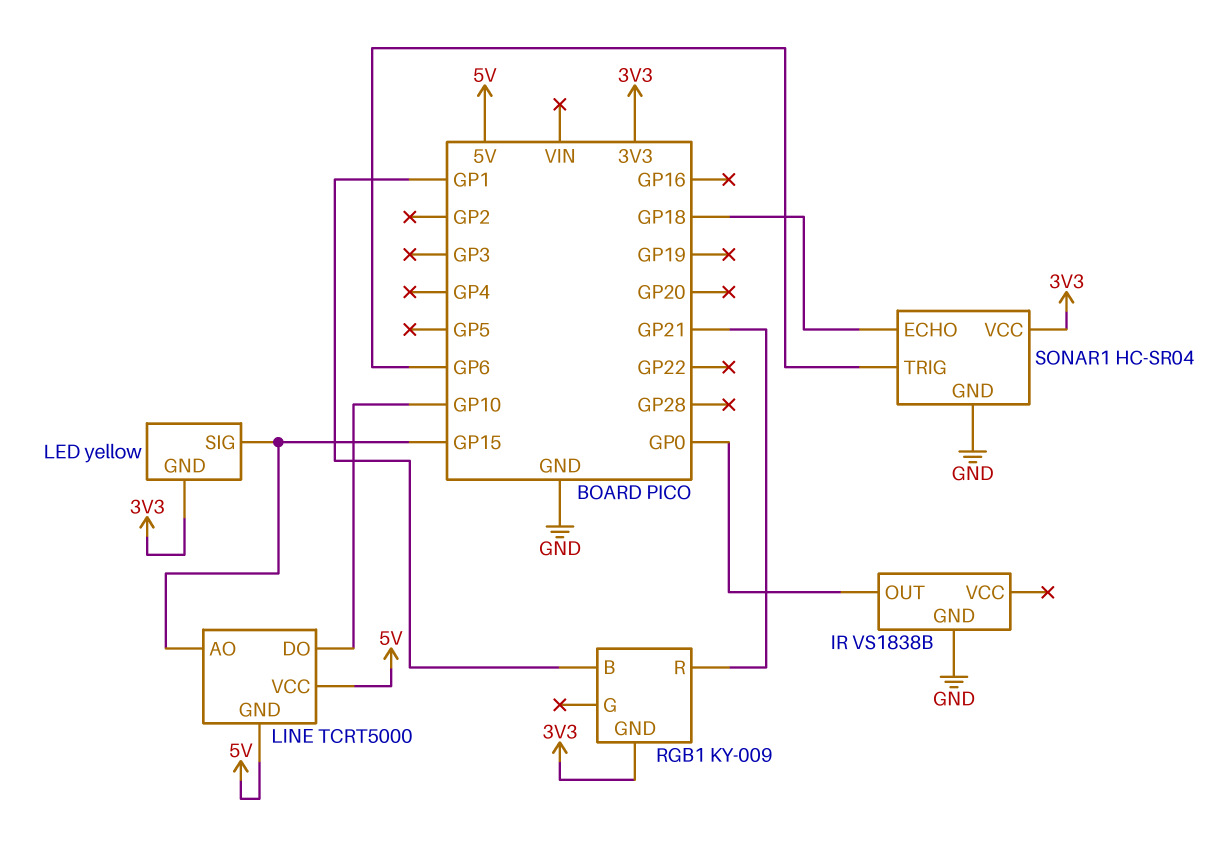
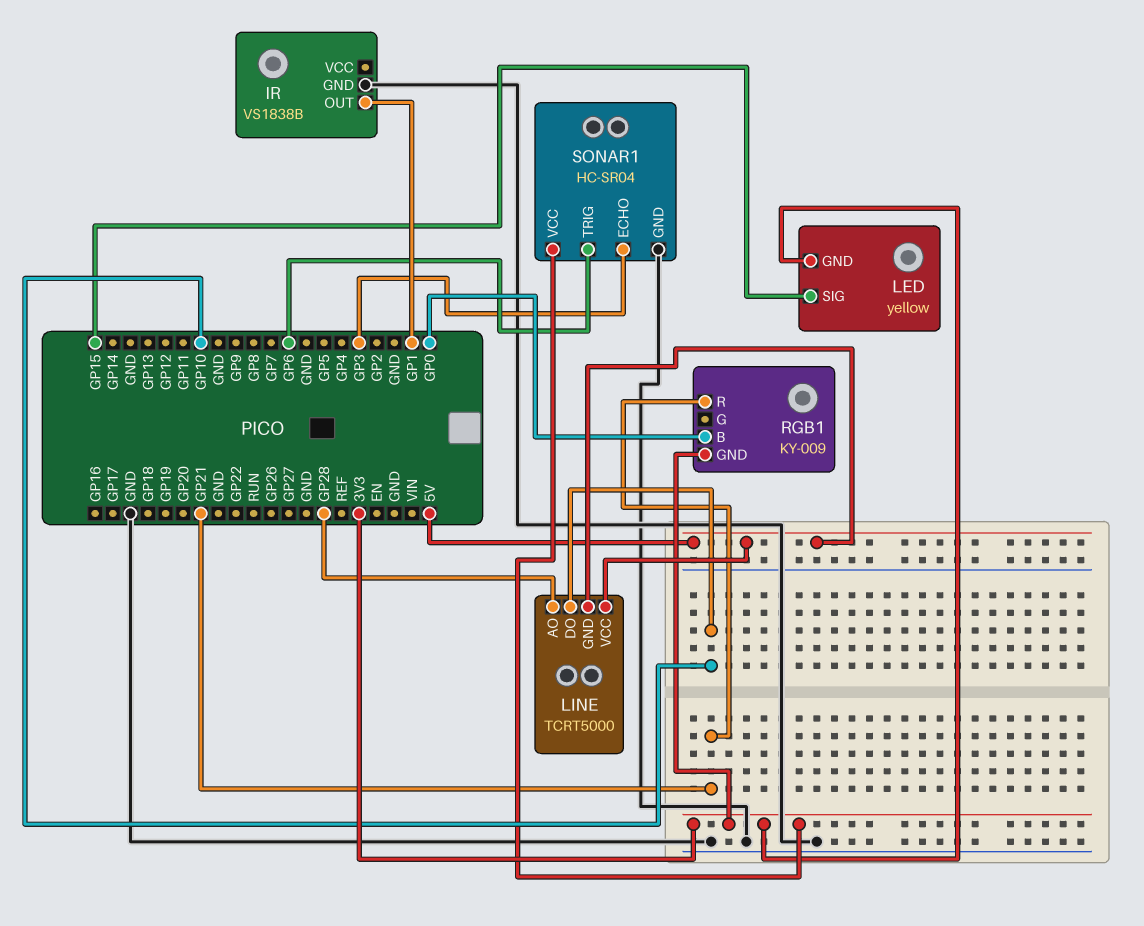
IR pin OUT: GP0 -> GP1
LINE pin AO: GP15 -> GP28
RGB1 pin B: GP1 -> GP0
SONAR1 pin ECHO: GP18 -> GP3

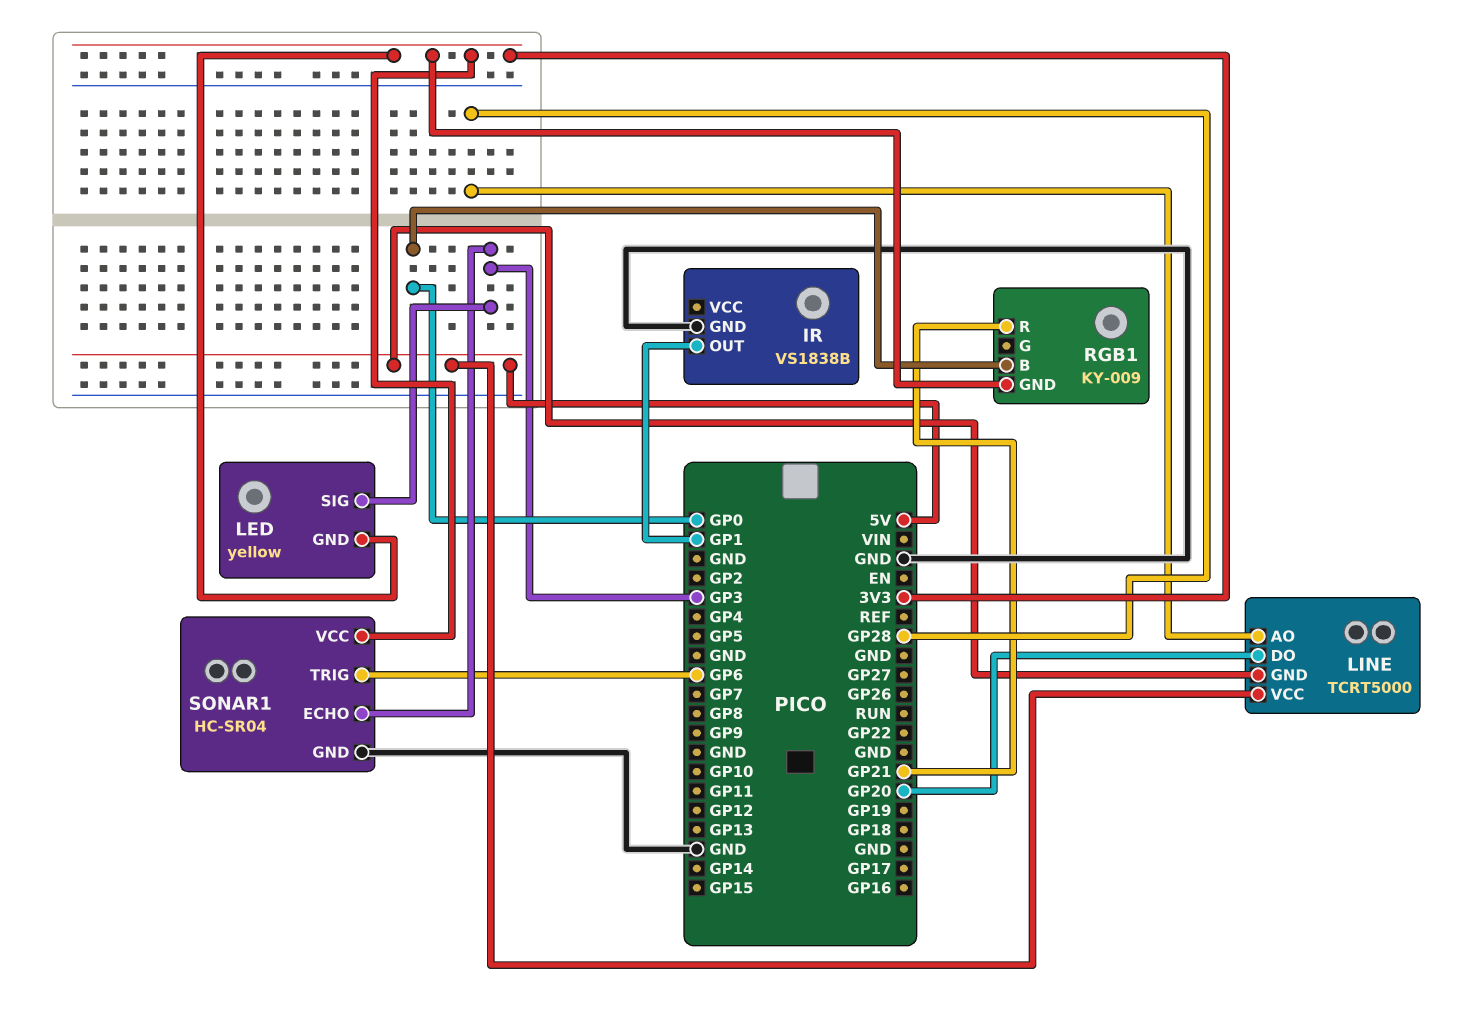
LED pin SIG: GP15 -> GP3
LINE pin DO: GP10 -> GP20

